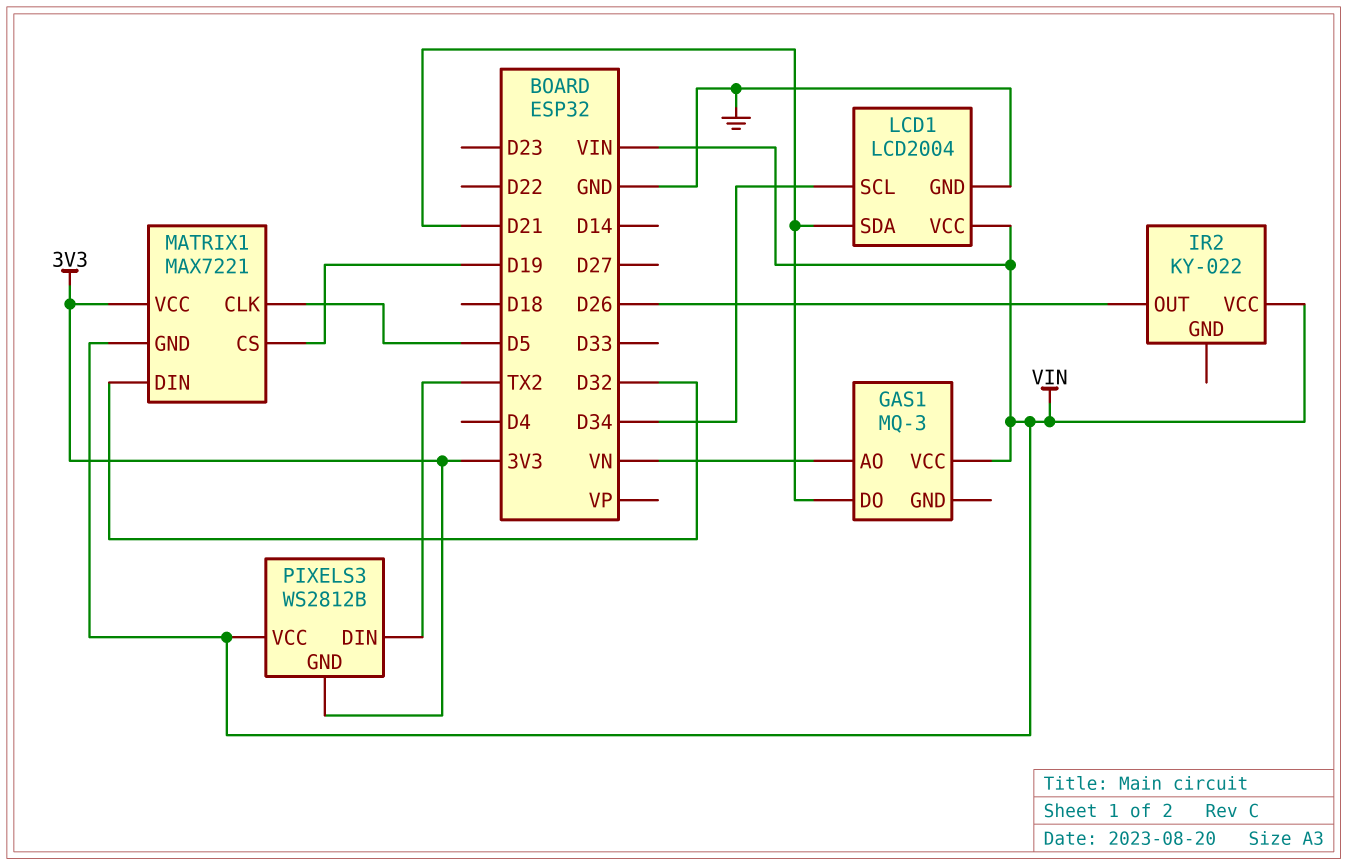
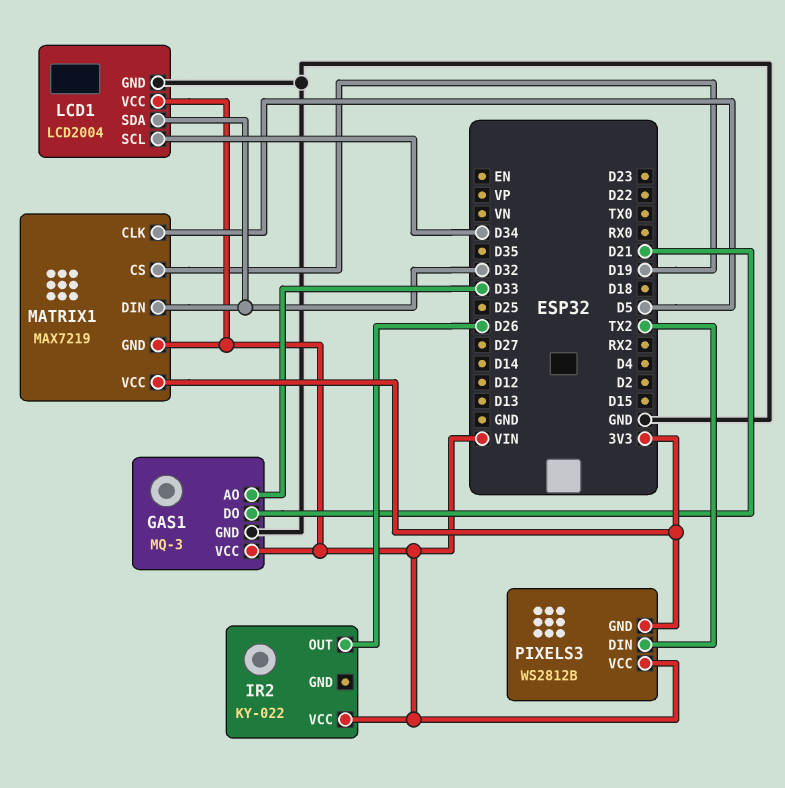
GAS1 pin AO: VN -> D33
GAS1 pin GND: none -> GND
LCD1 pin SDA: D21 -> D32
MATRIX1: MAX7221 -> MAX7219

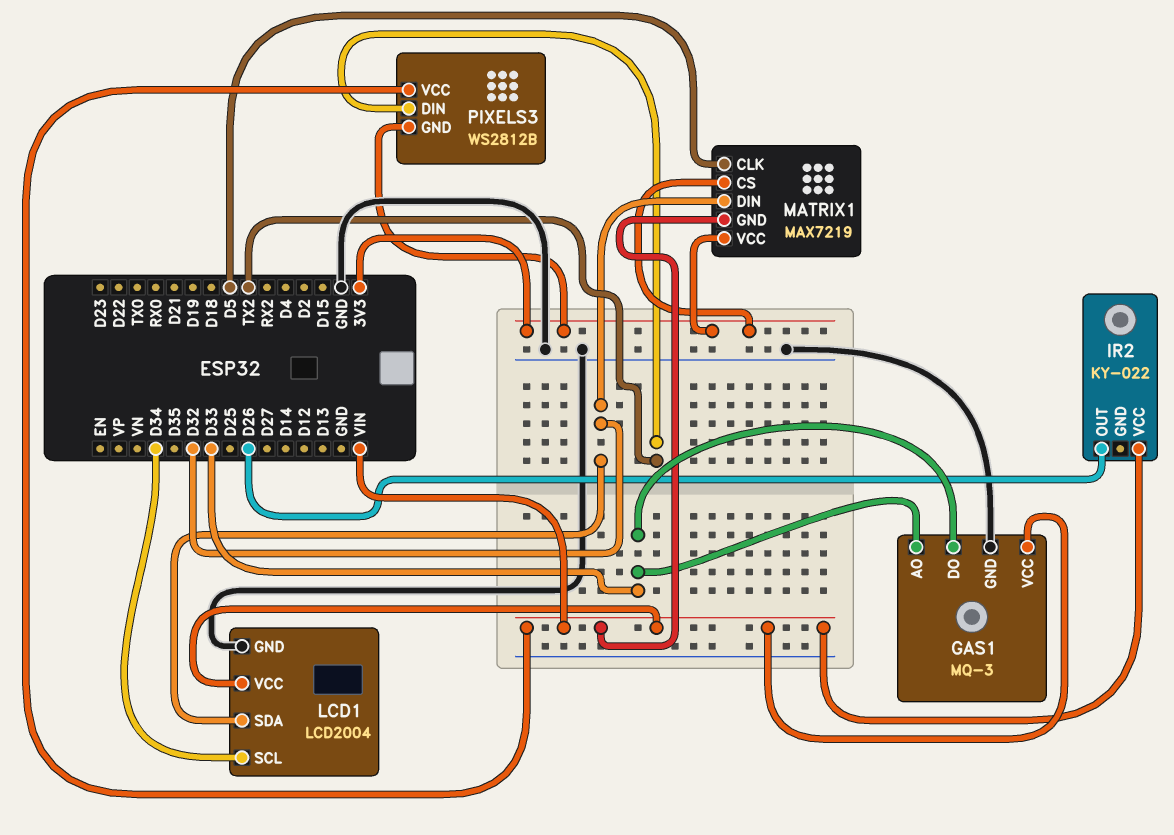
GAS1 pin DO: D21 -> D33
MATRIX1 pin CS: D19 -> 3V3

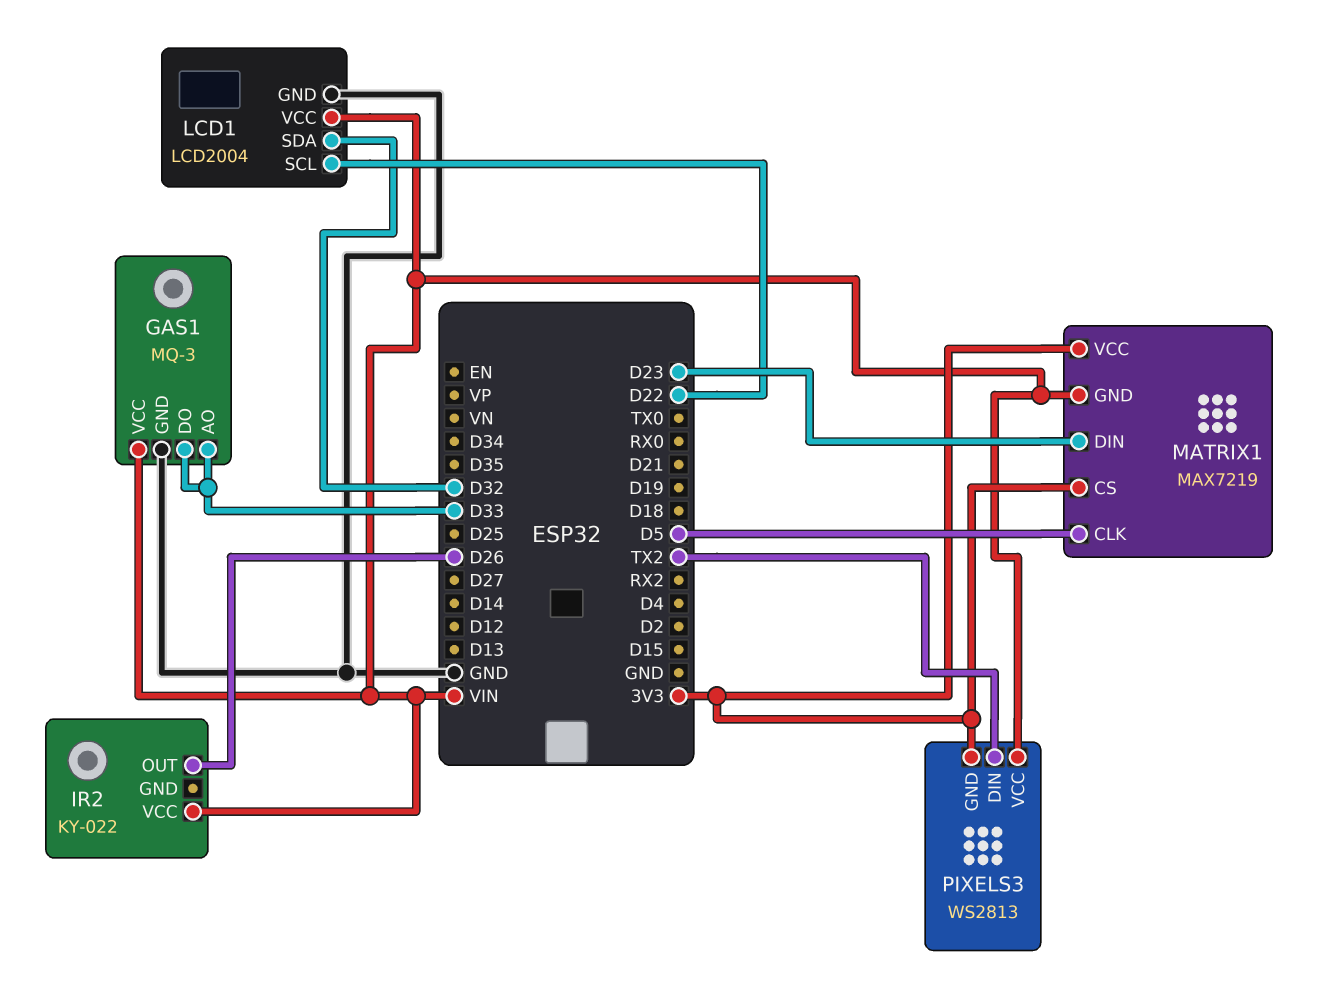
LCD1 pin SCL: D34 -> D22
MATRIX1 pin DIN: D32 -> D23
PIXELS3: WS2812B -> WS2813

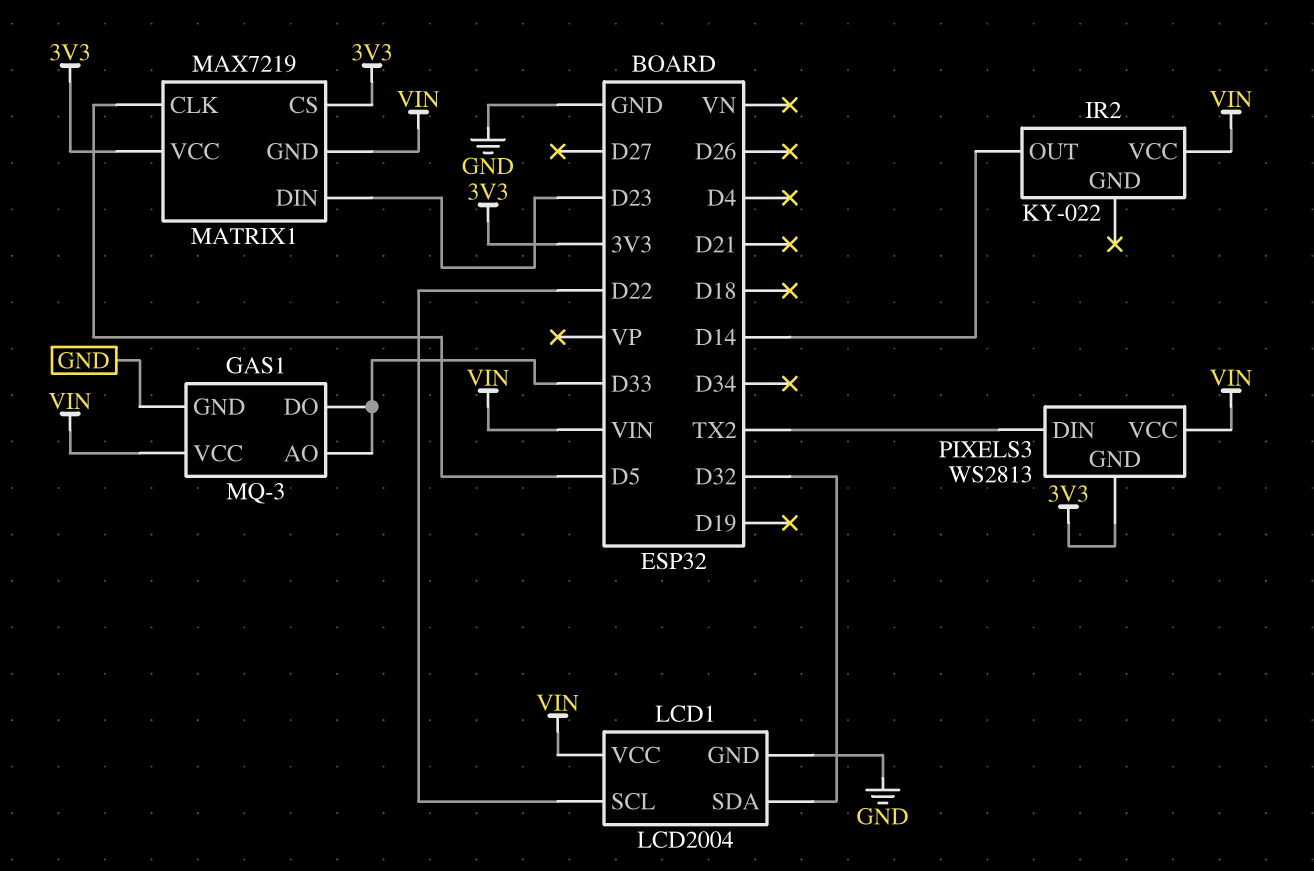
IR2 pin OUT: D26 -> D14

